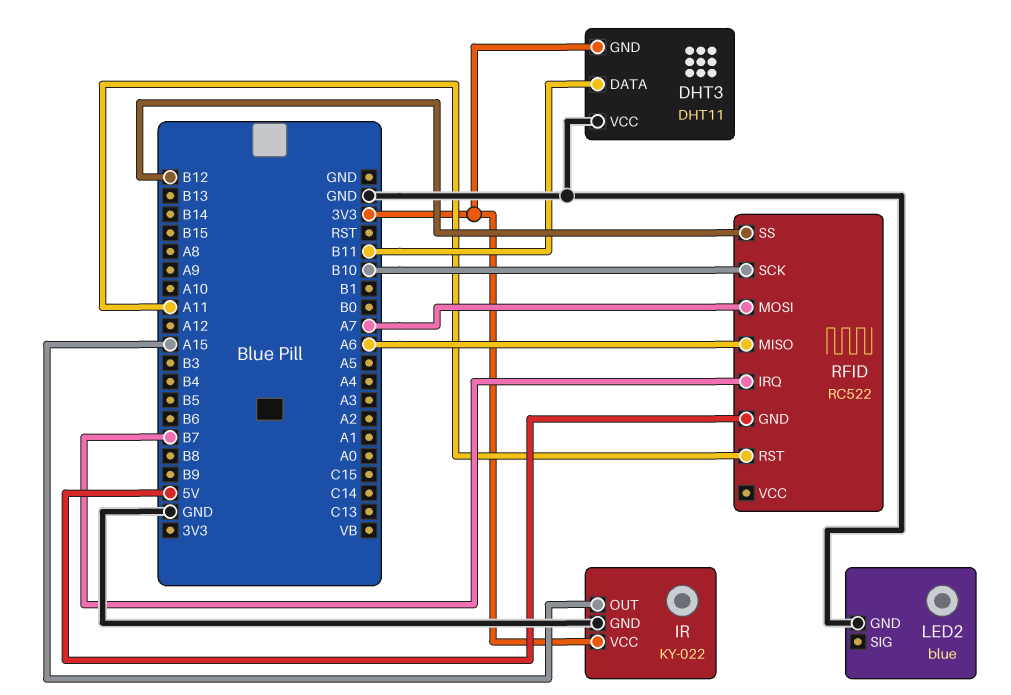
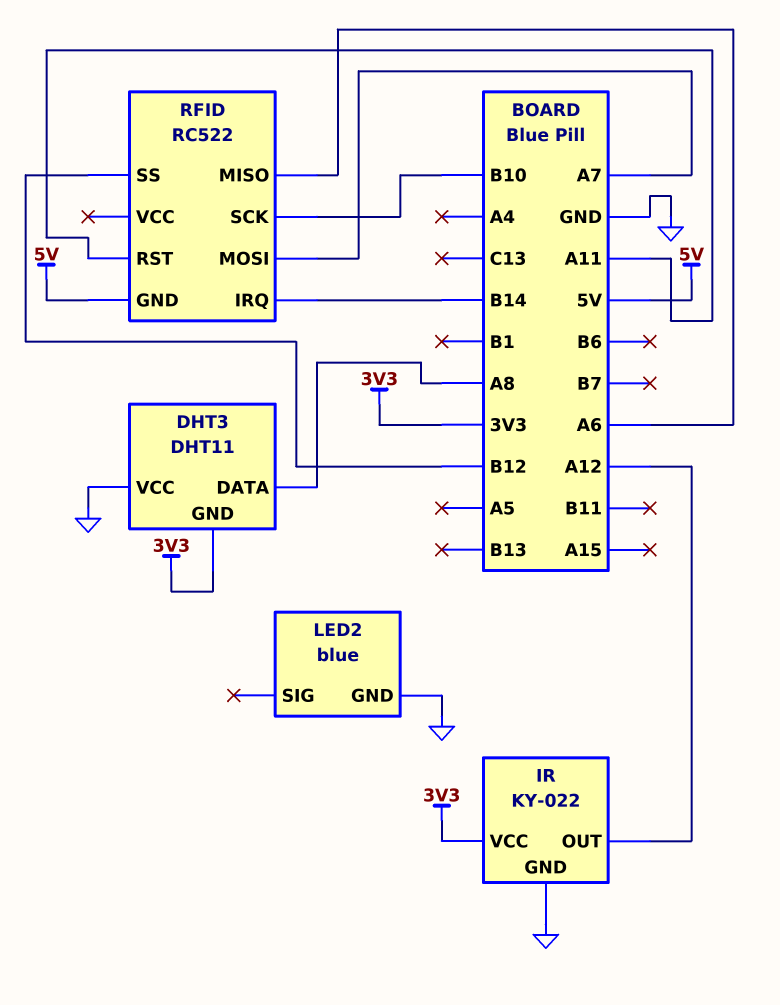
DHT3 pin DATA: B11 -> A8
IR pin OUT: A15 -> A12
RFID pin IRQ: B7 -> B14

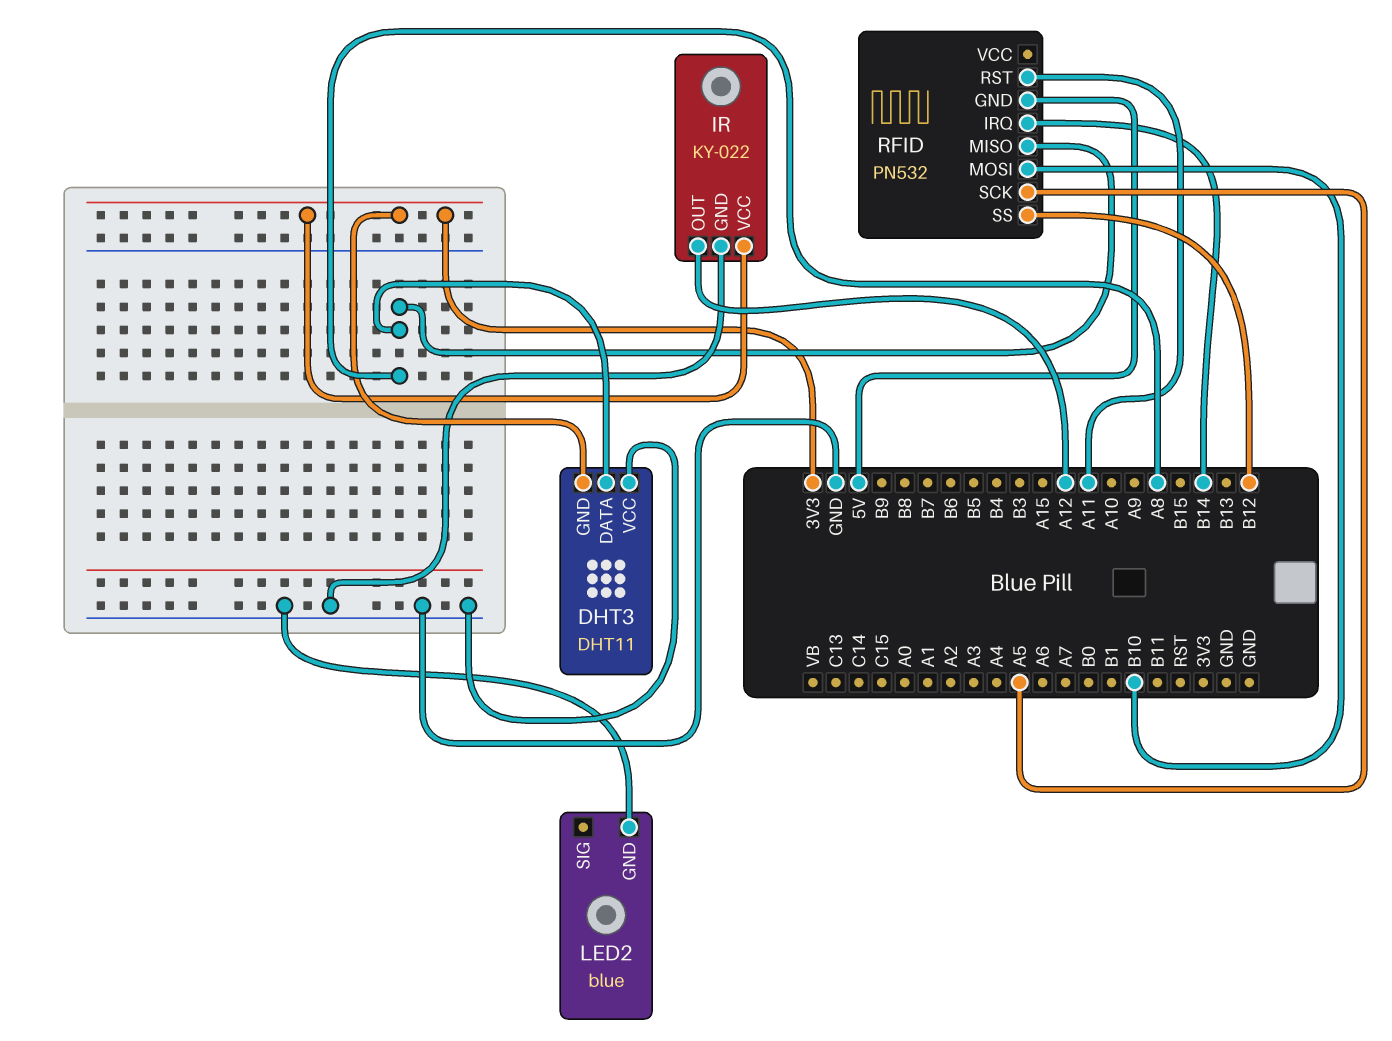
RFID: RC522 -> PN532
RFID pin MISO: A6 -> A8
RFID pin MOSI: A7 -> B10
RFID pin SCK: B10 -> A5

